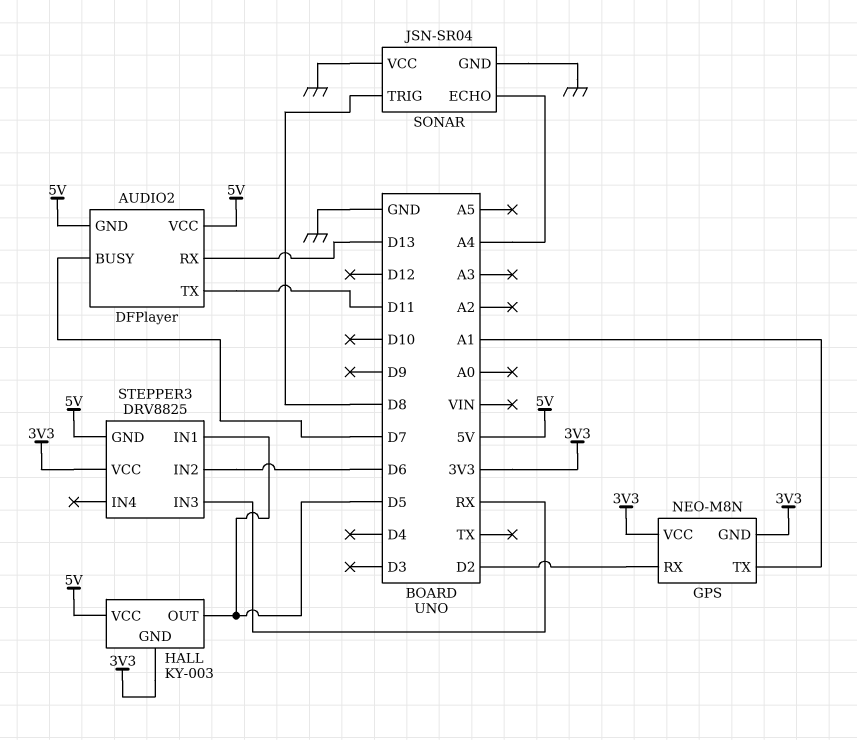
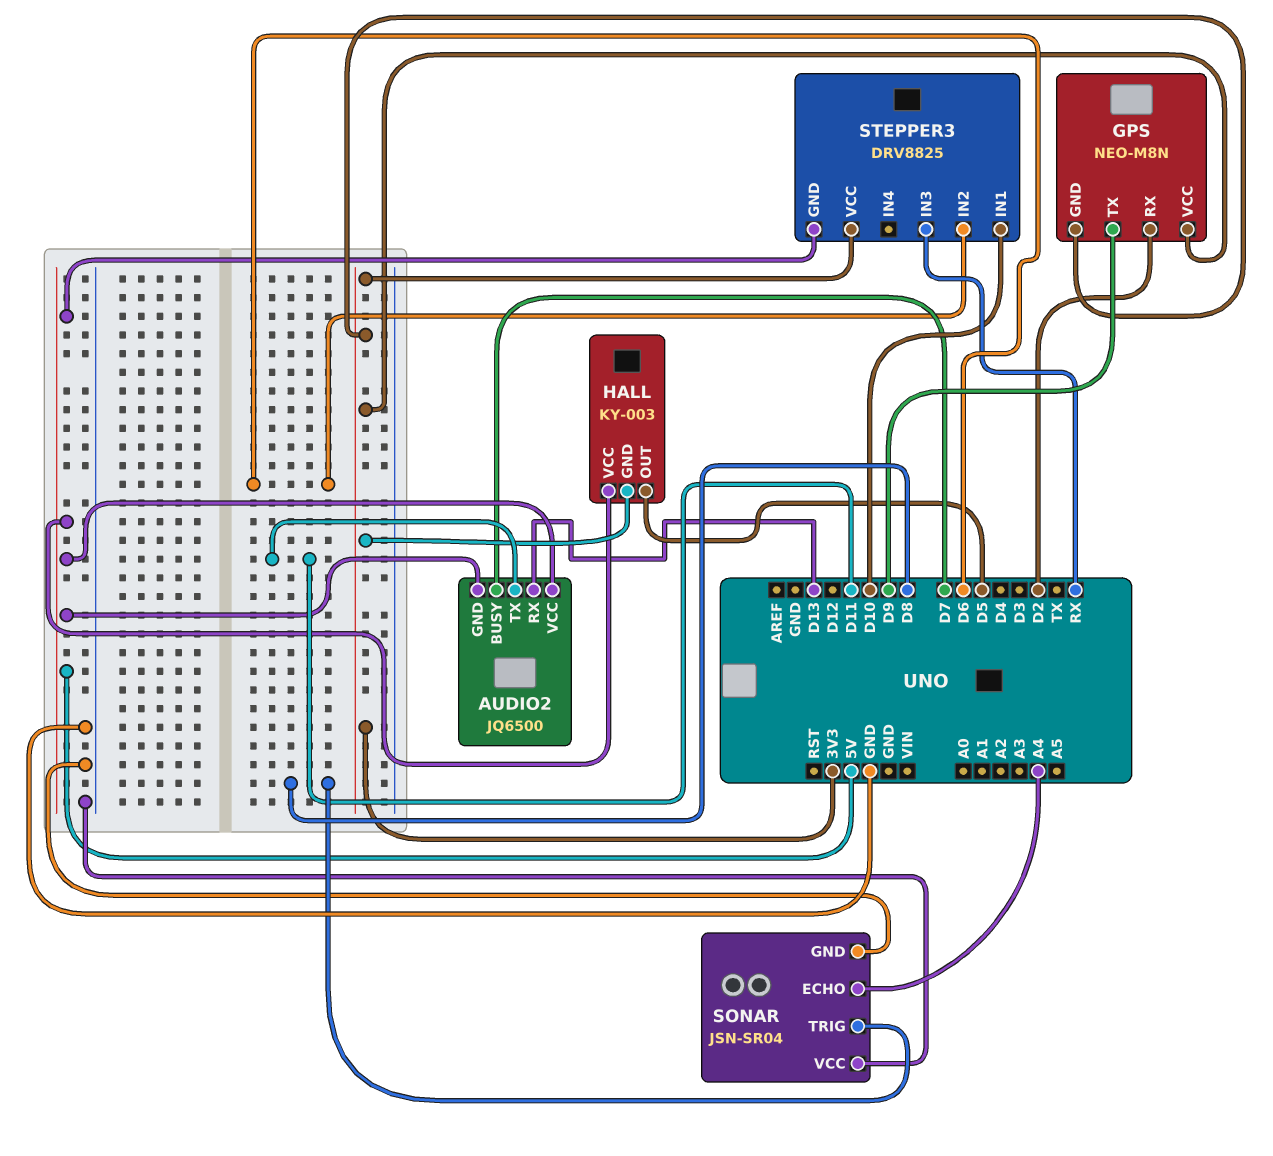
AUDIO2: DFPlayer -> JQ6500
GPS pin TX: A1 -> D9
STEPPER3 pin IN1: D5 -> D10

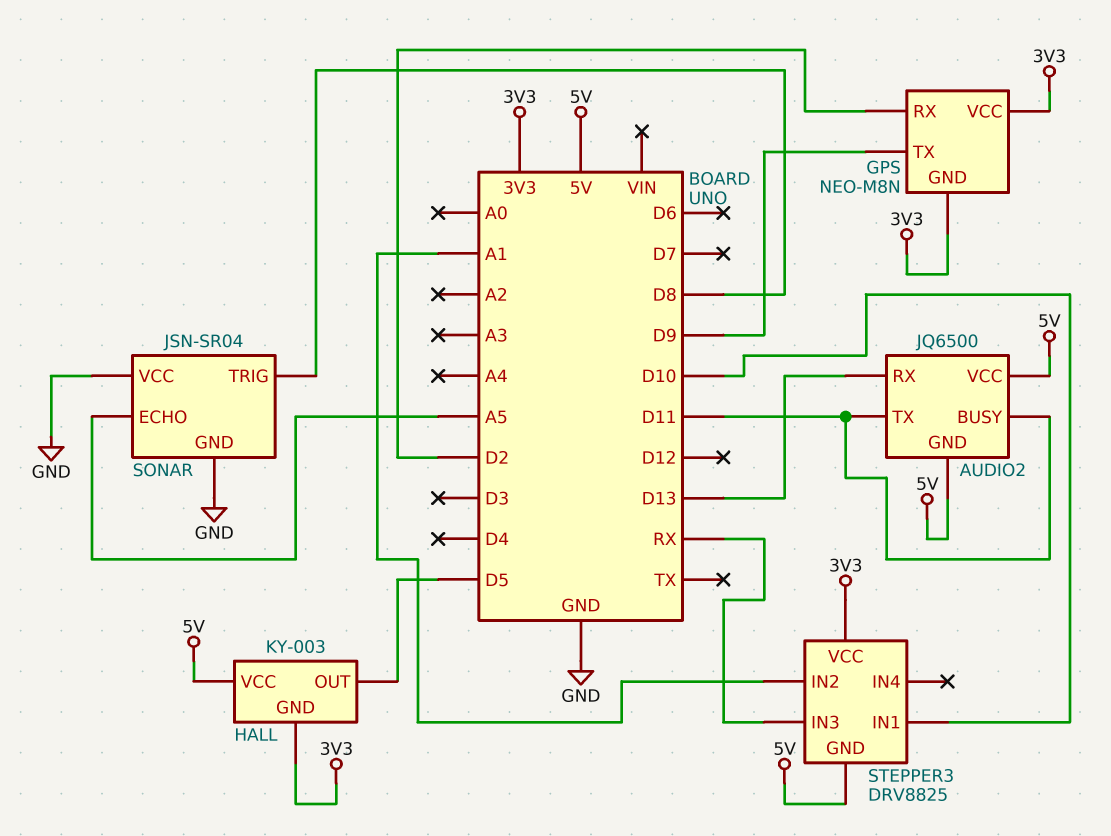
AUDIO2 pin BUSY: D7 -> D11
SONAR pin ECHO: A4 -> A5
STEPPER3 pin IN2: D6 -> A1

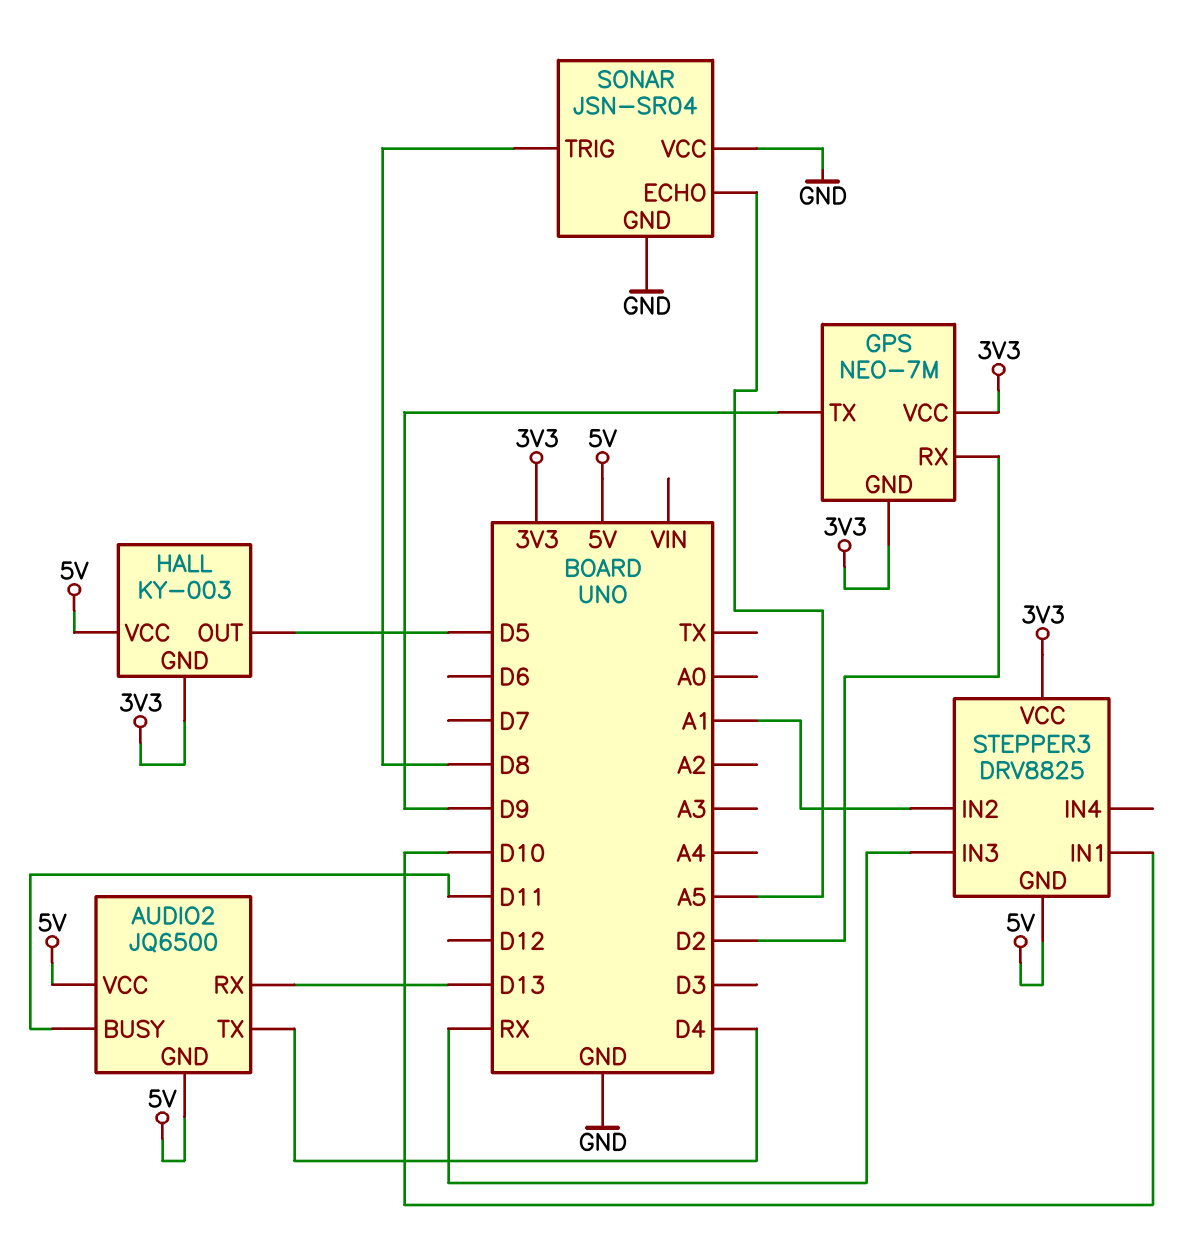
AUDIO2 pin TX: D11 -> D4
GPS: NEO-M8N -> NEO-7M

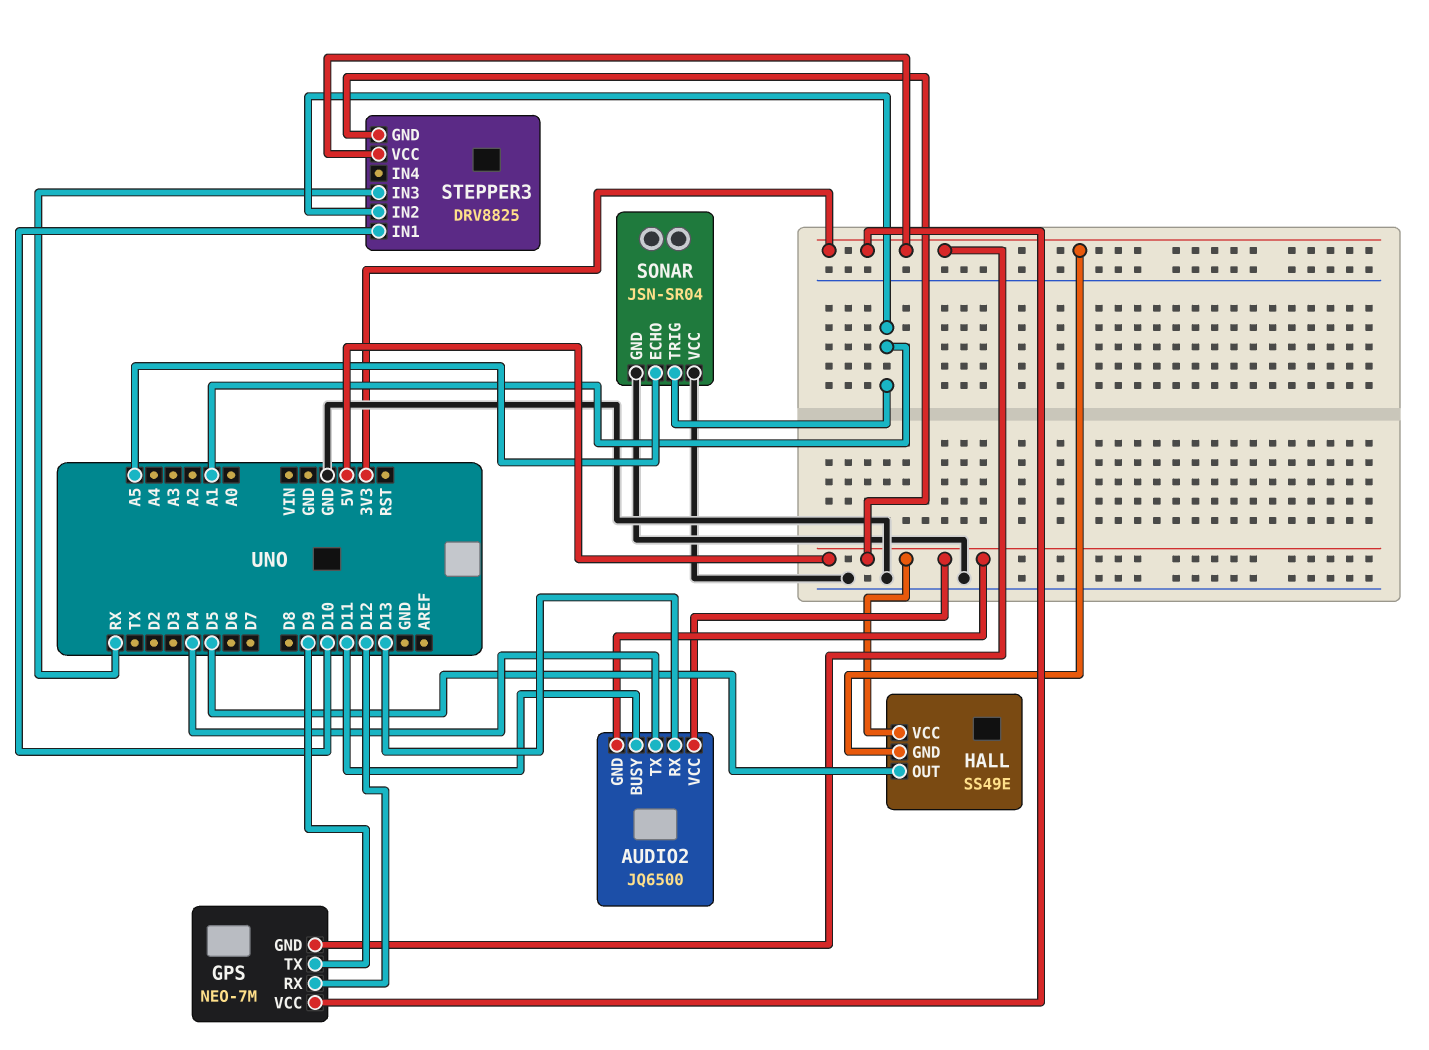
GPS pin RX: D2 -> D12
HALL: KY-003 -> SS49E
SONAR pin TRIG: D8 -> A1

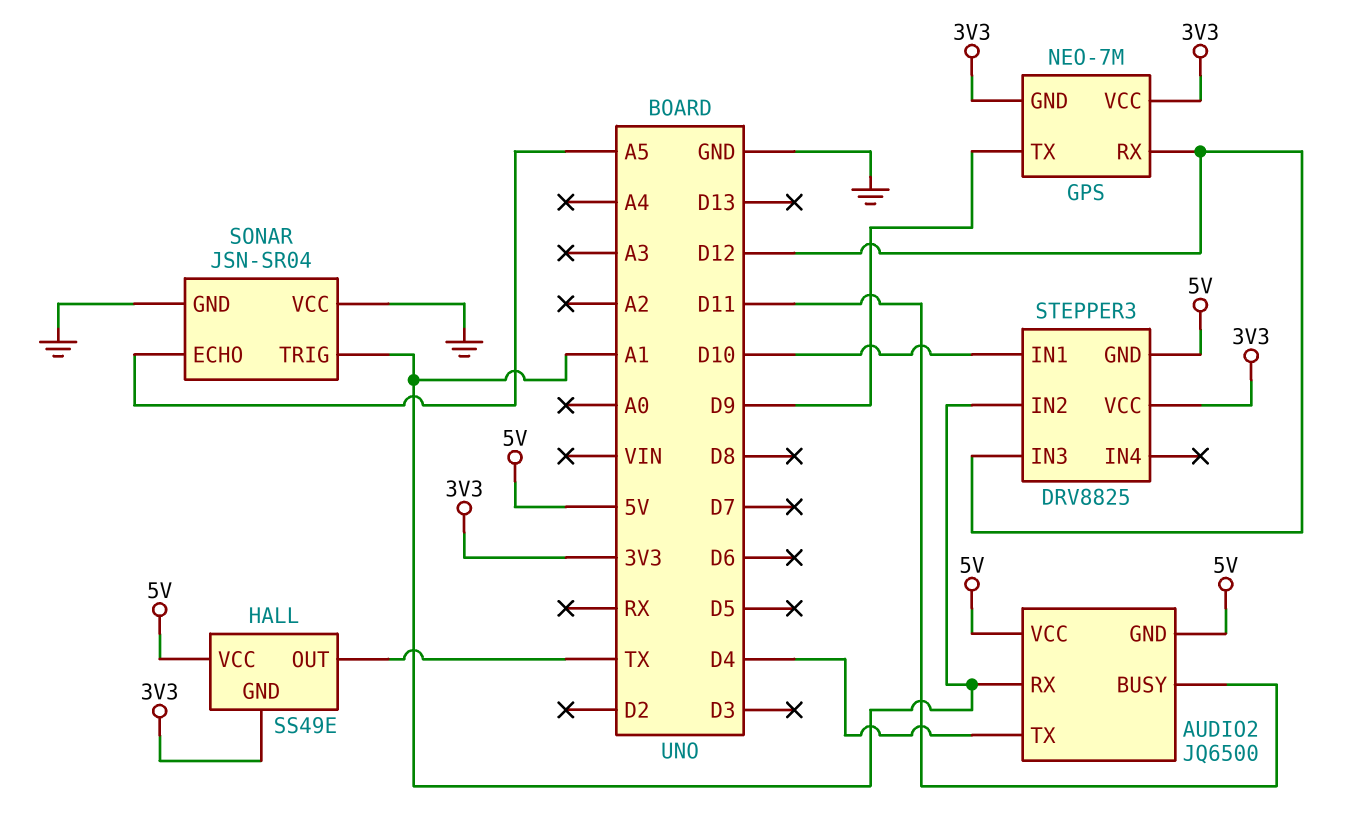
AUDIO2 pin RX: D13 -> A1
HALL pin OUT: D5 -> TX
STEPPER3 pin IN3: RX -> D12

